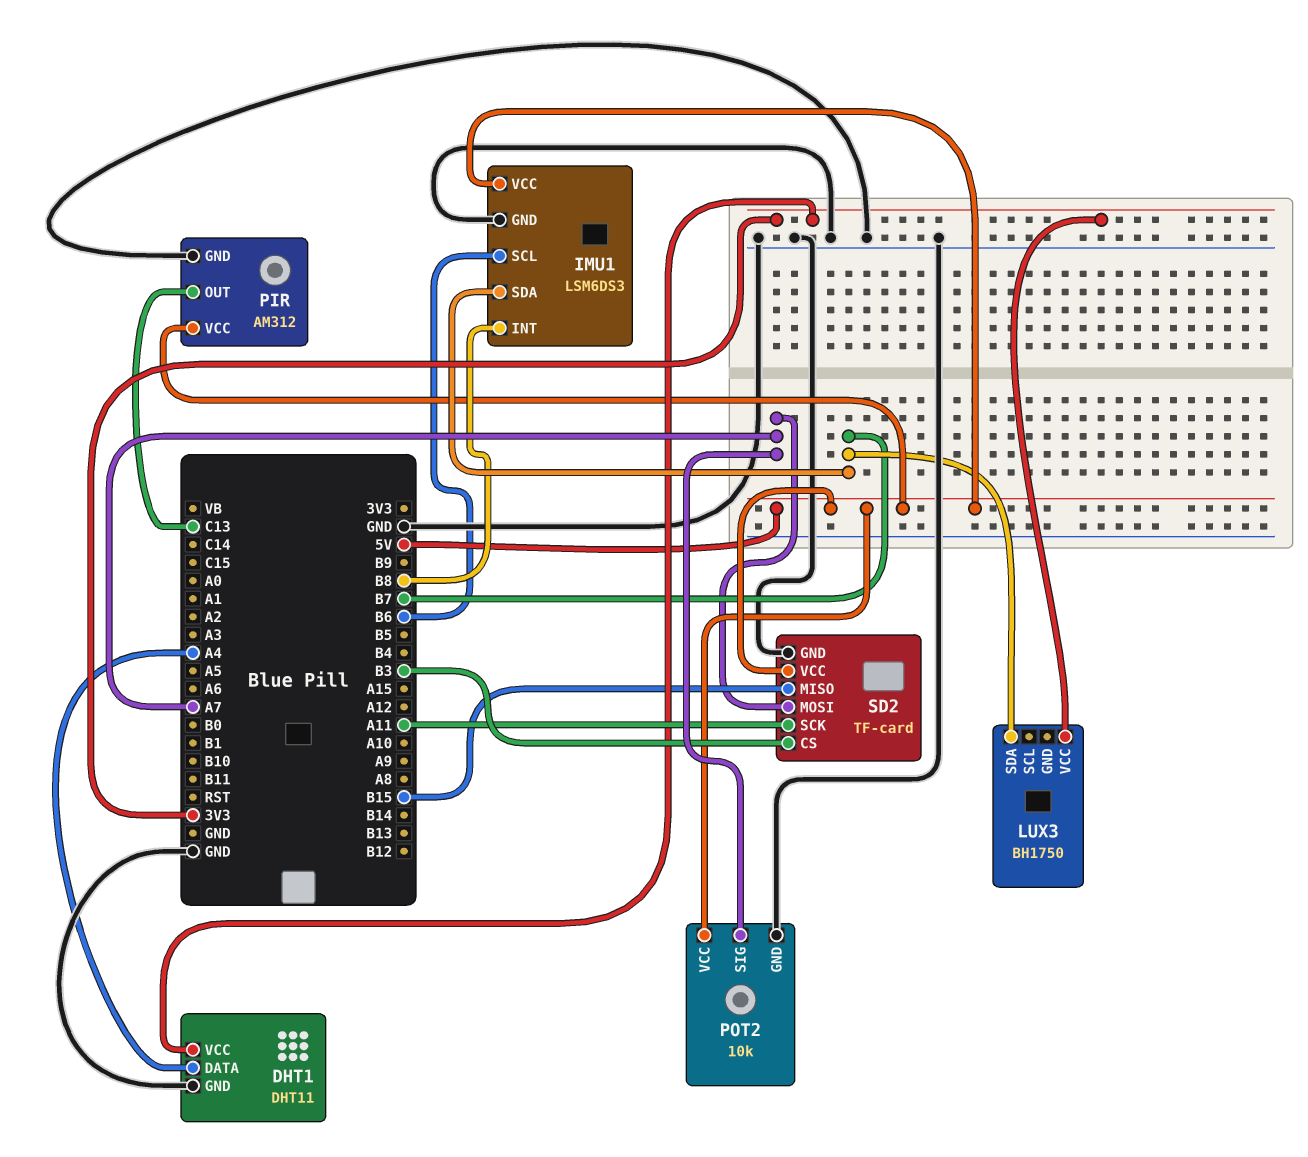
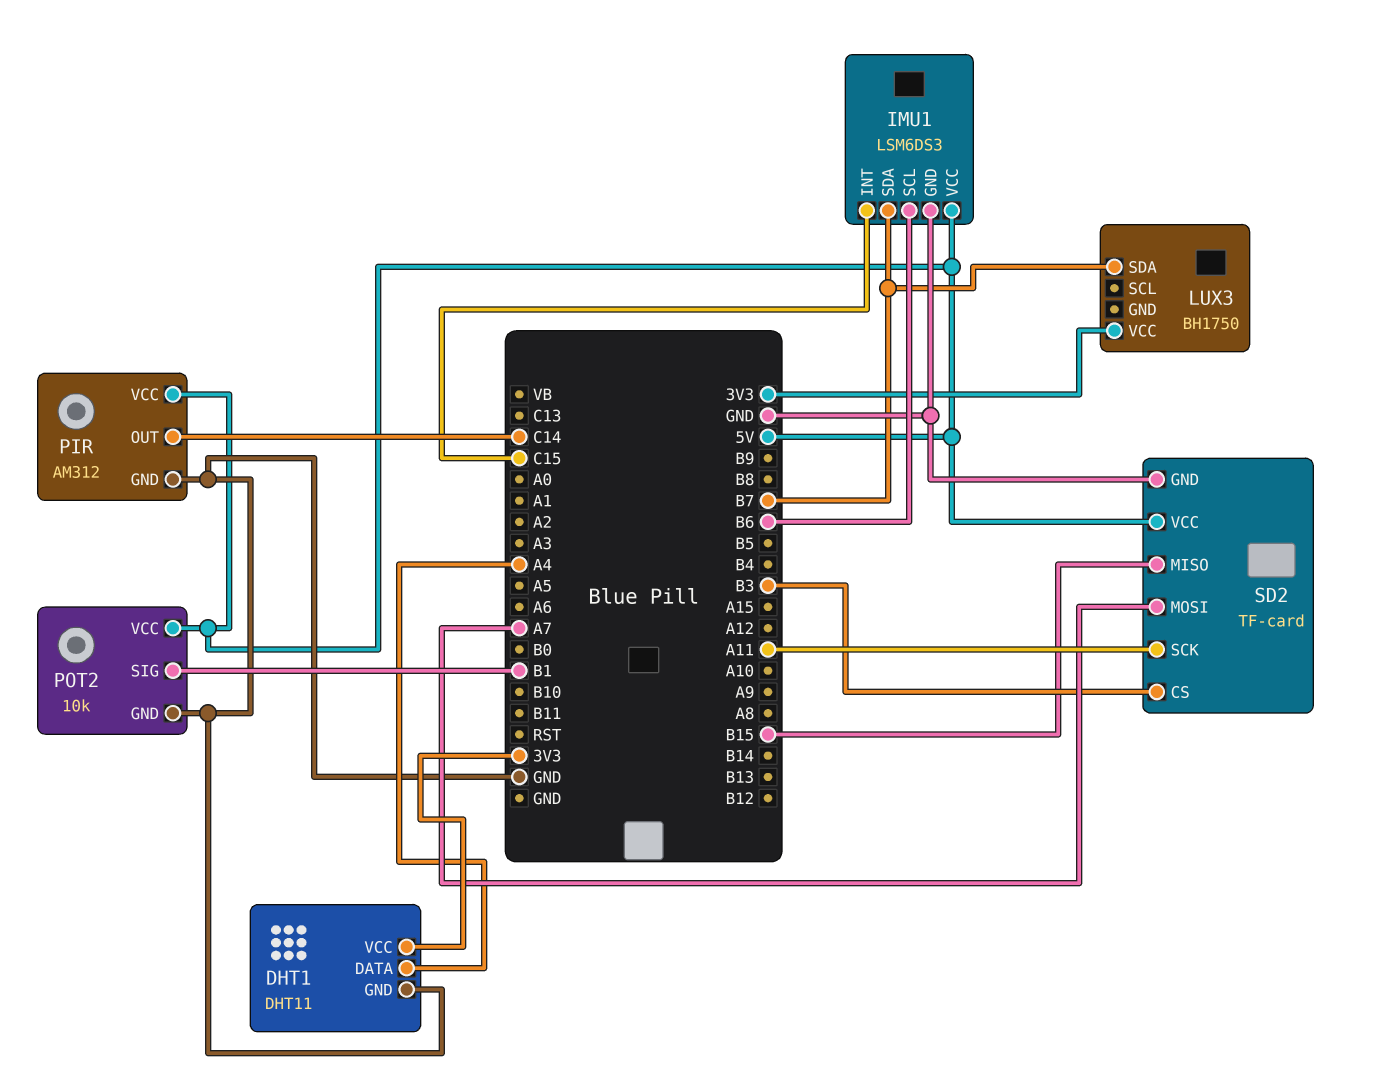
IMU1 pin INT: B8 -> C15
PIR pin OUT: C13 -> C14
POT2 pin SIG: A7 -> B1

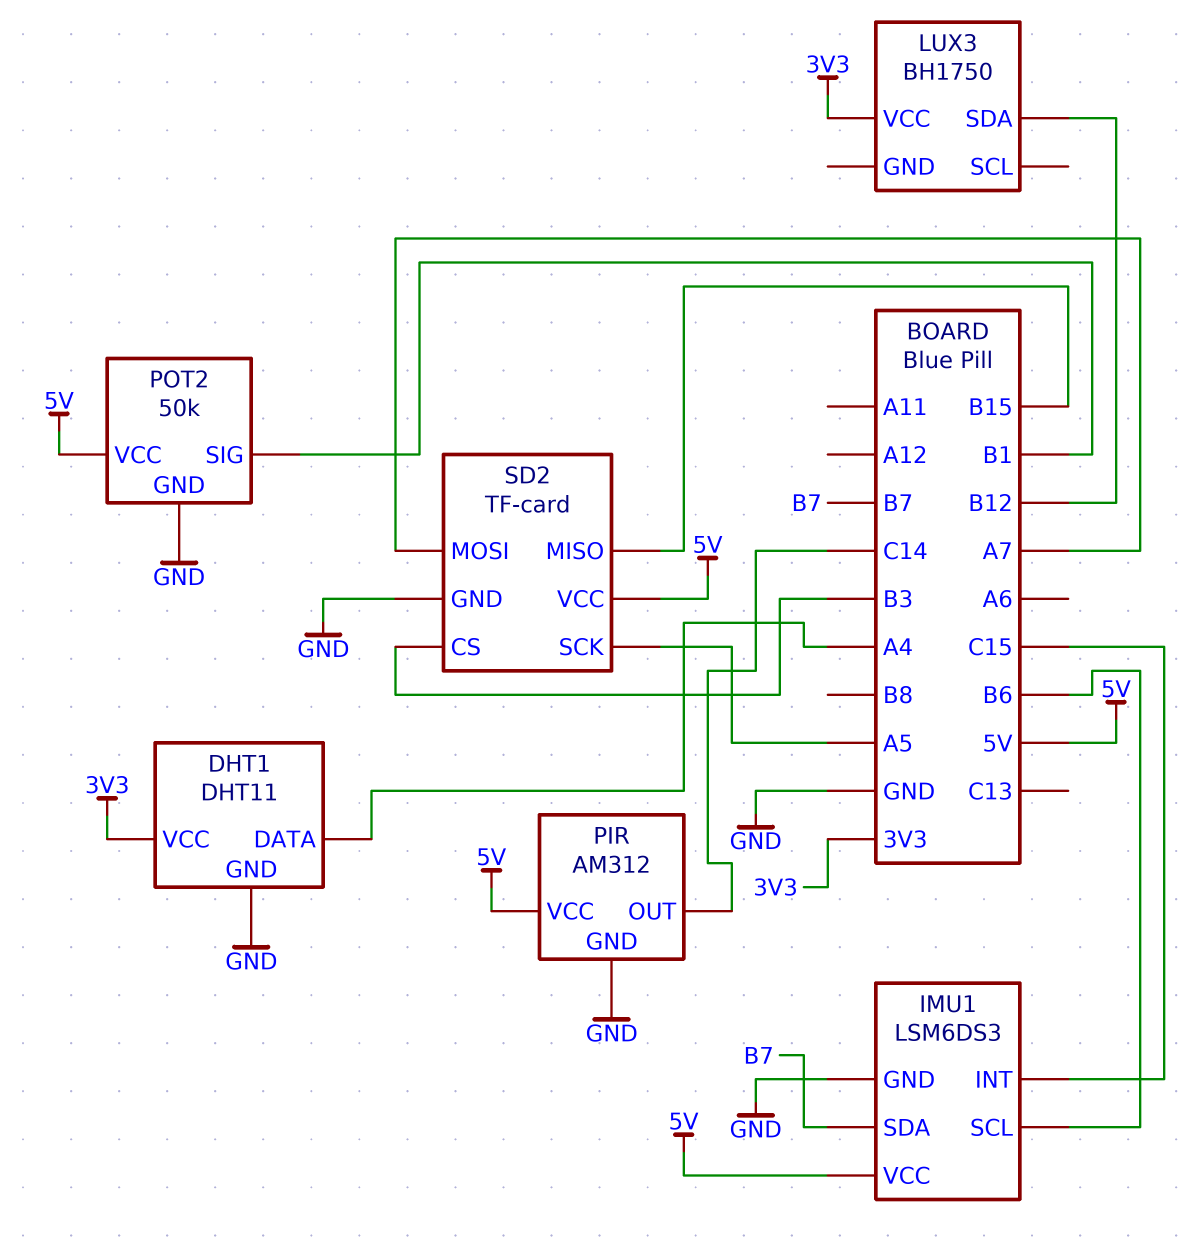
LUX3 pin SDA: B7 -> B12
POT2: 10k -> 50k
SD2 pin SCK: A11 -> A5

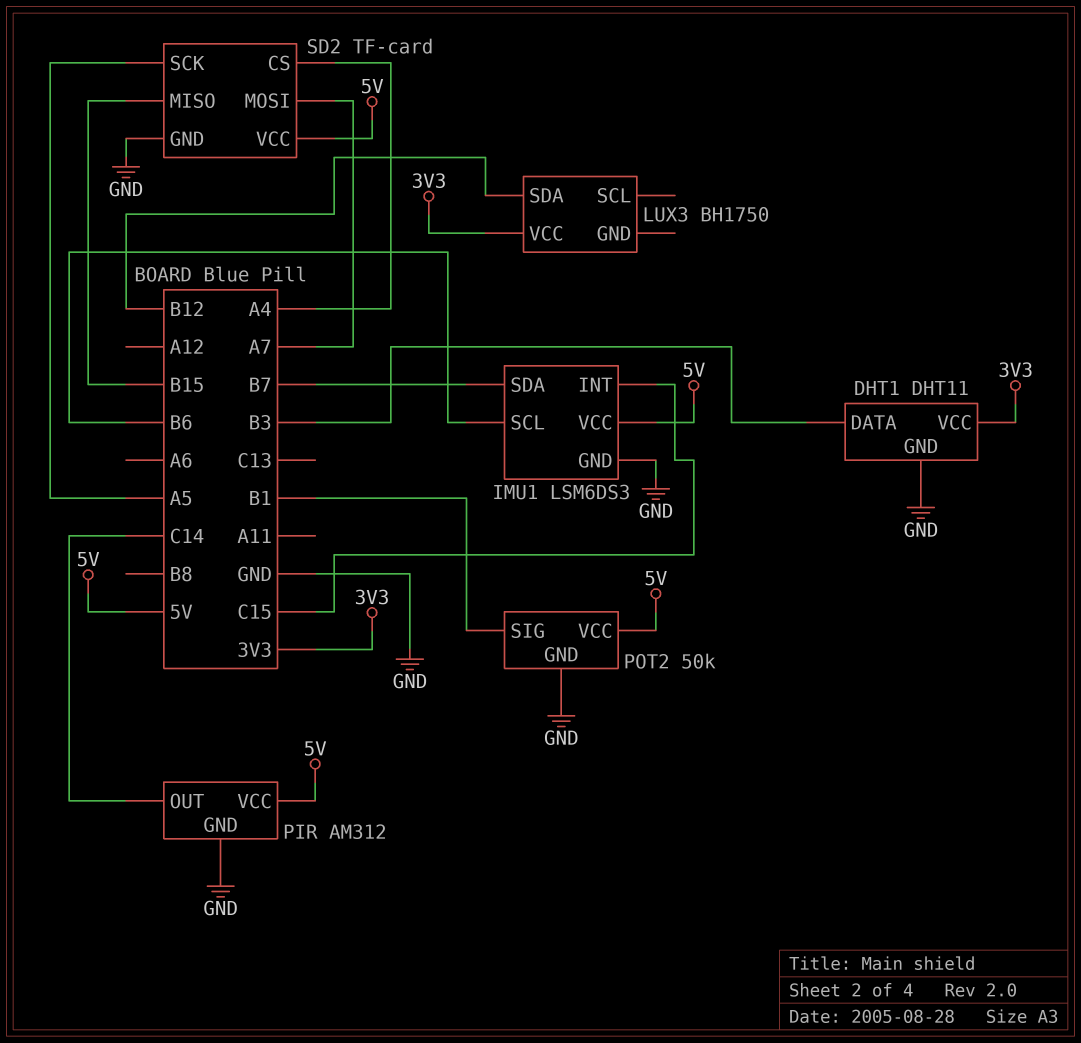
DHT1 pin DATA: A4 -> B3
SD2 pin CS: B3 -> A4

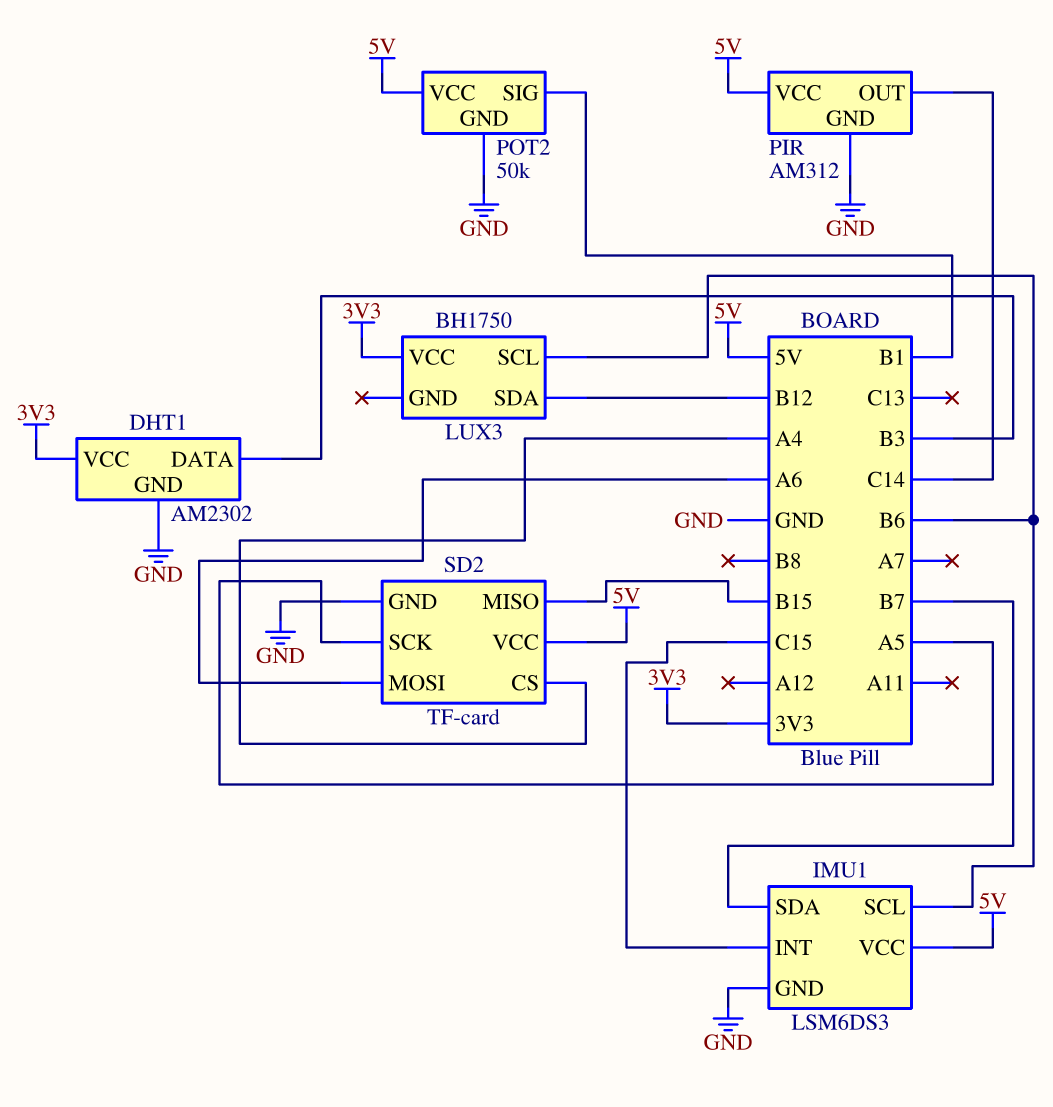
DHT1: DHT11 -> AM2302
LUX3 pin SCL: none -> B6
SD2 pin MOSI: A7 -> A6

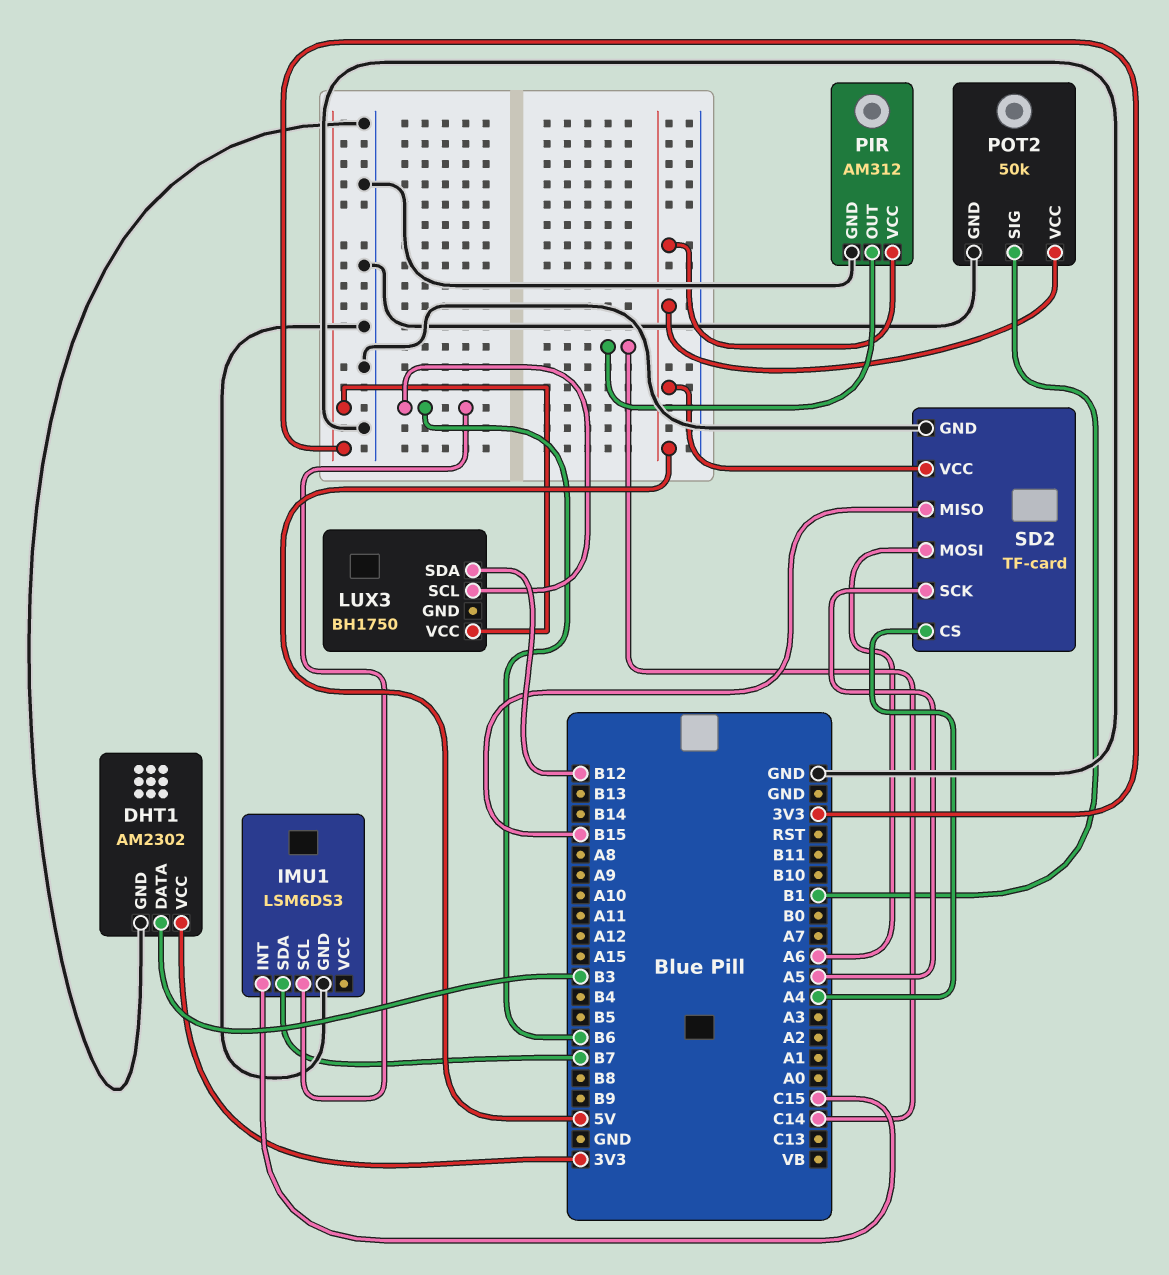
IMU1 pin VCC: 5V -> none

